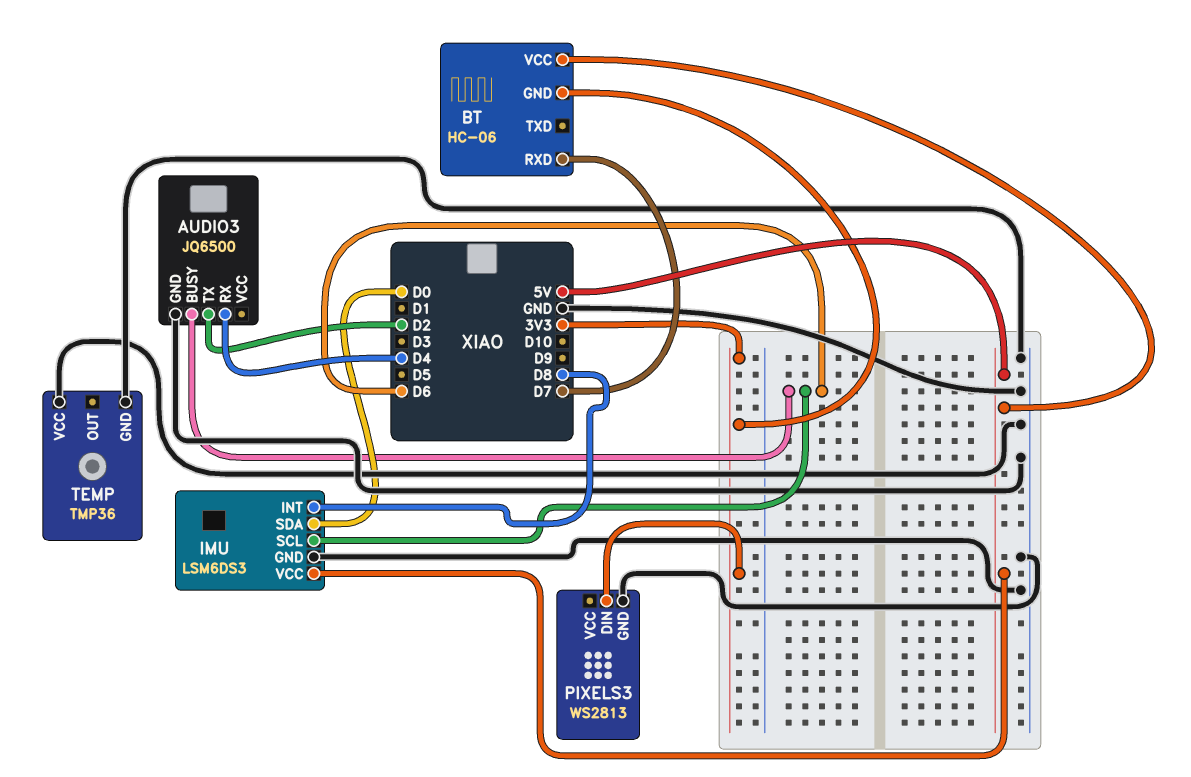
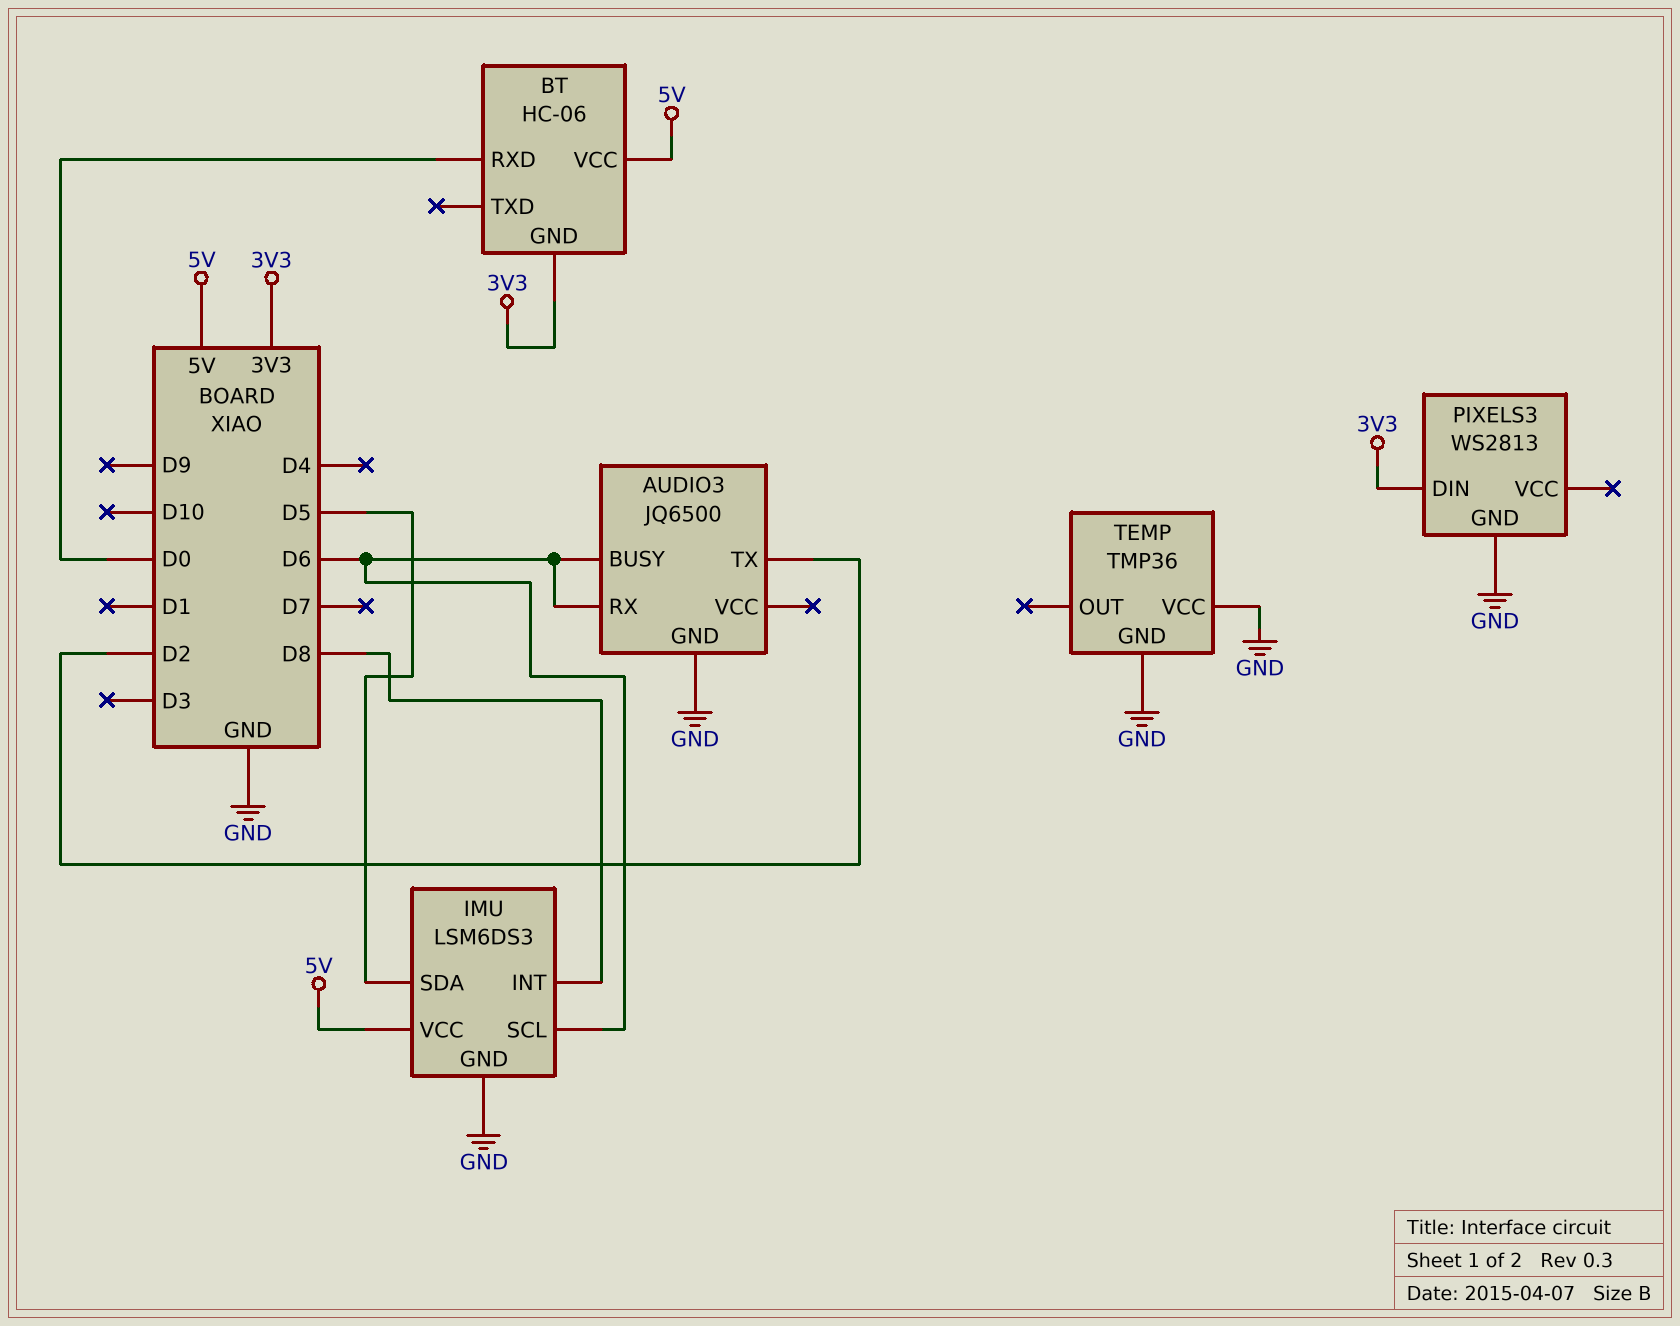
AUDIO3 pin RX: D4 -> D6
BT pin RXD: D7 -> D0
IMU pin SDA: D0 -> D5

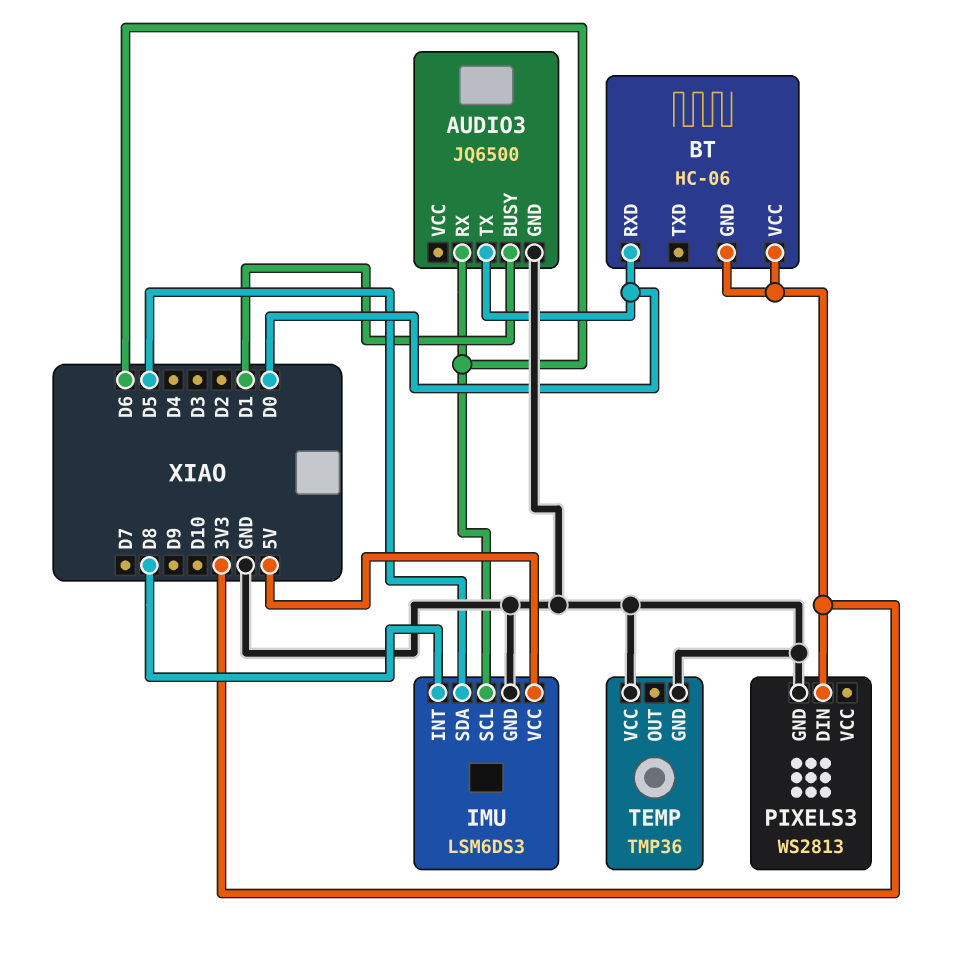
AUDIO3 pin BUSY: D6 -> D1
AUDIO3 pin TX: D2 -> D0
BT pin VCC: 5V -> 3V3

